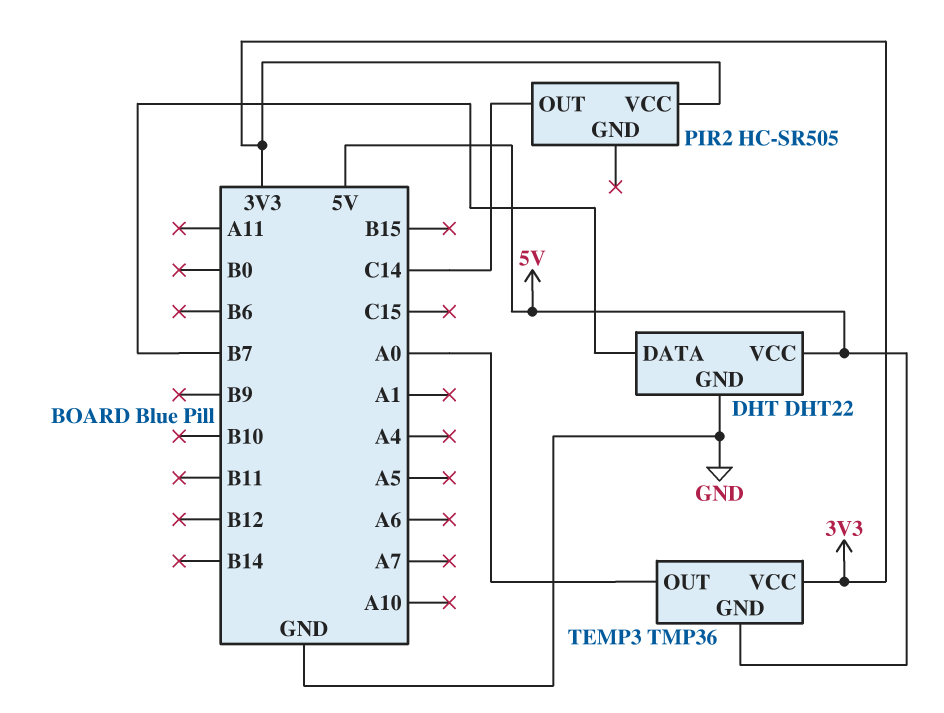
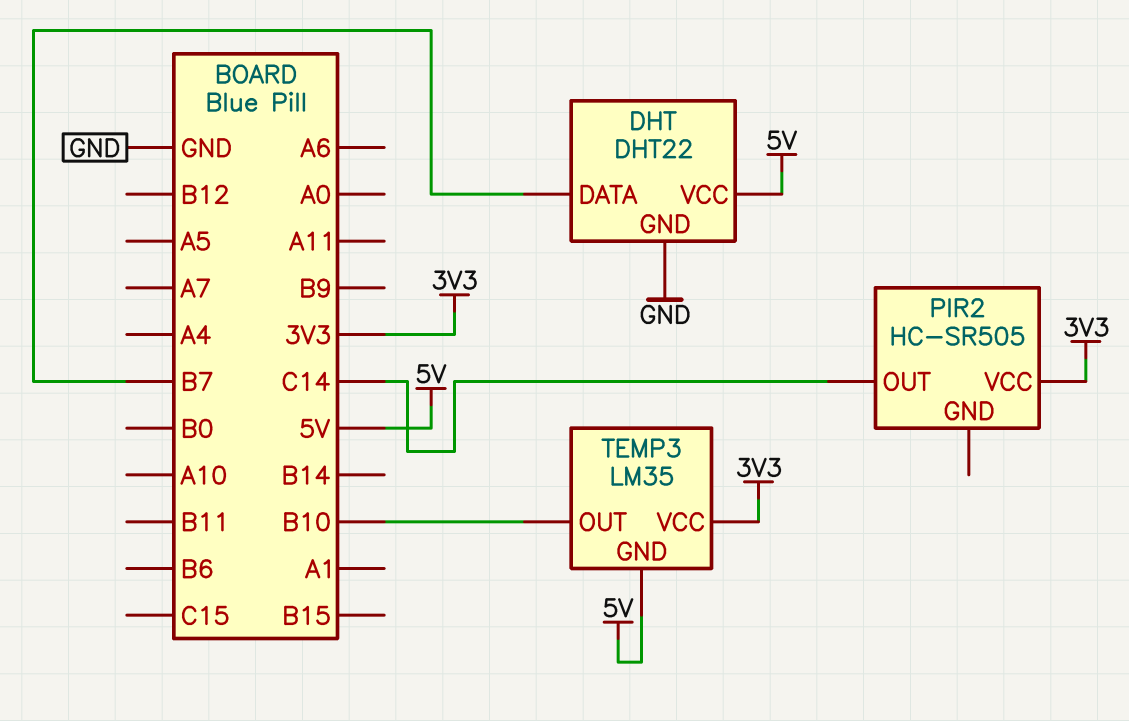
TEMP3: TMP36 -> LM35
TEMP3 pin OUT: A0 -> B10

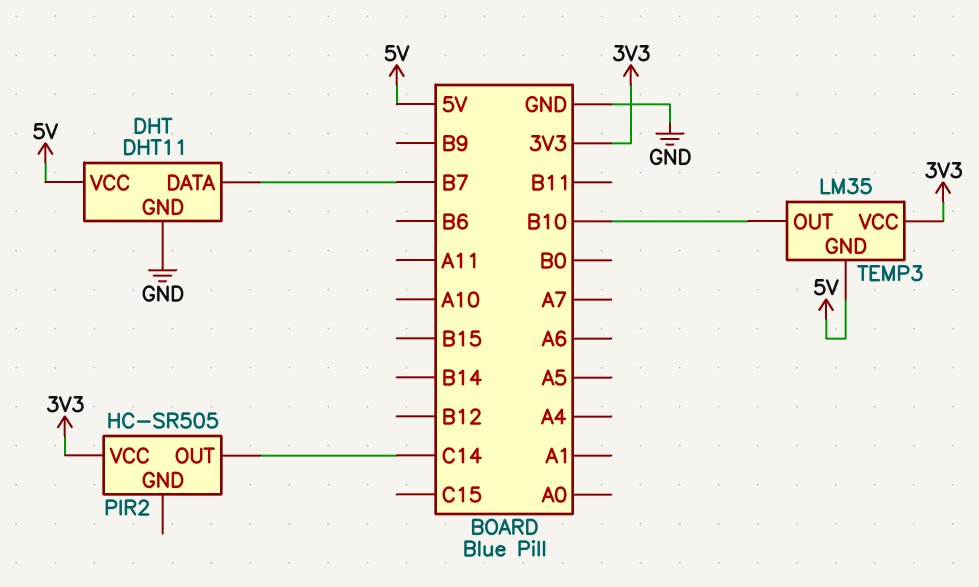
DHT: DHT22 -> DHT11

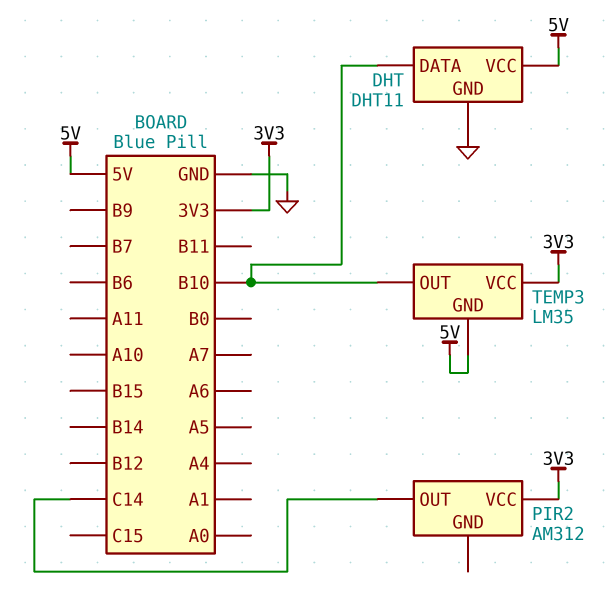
DHT pin DATA: B7 -> B10
PIR2: HC-SR505 -> AM312

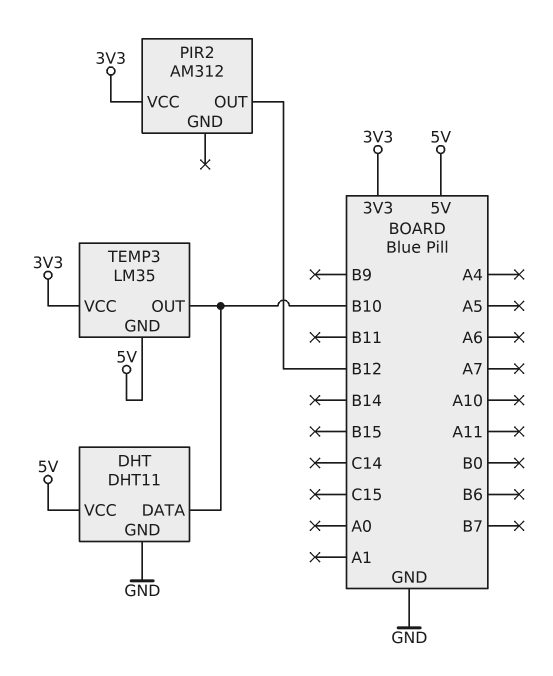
PIR2 pin OUT: C14 -> B12

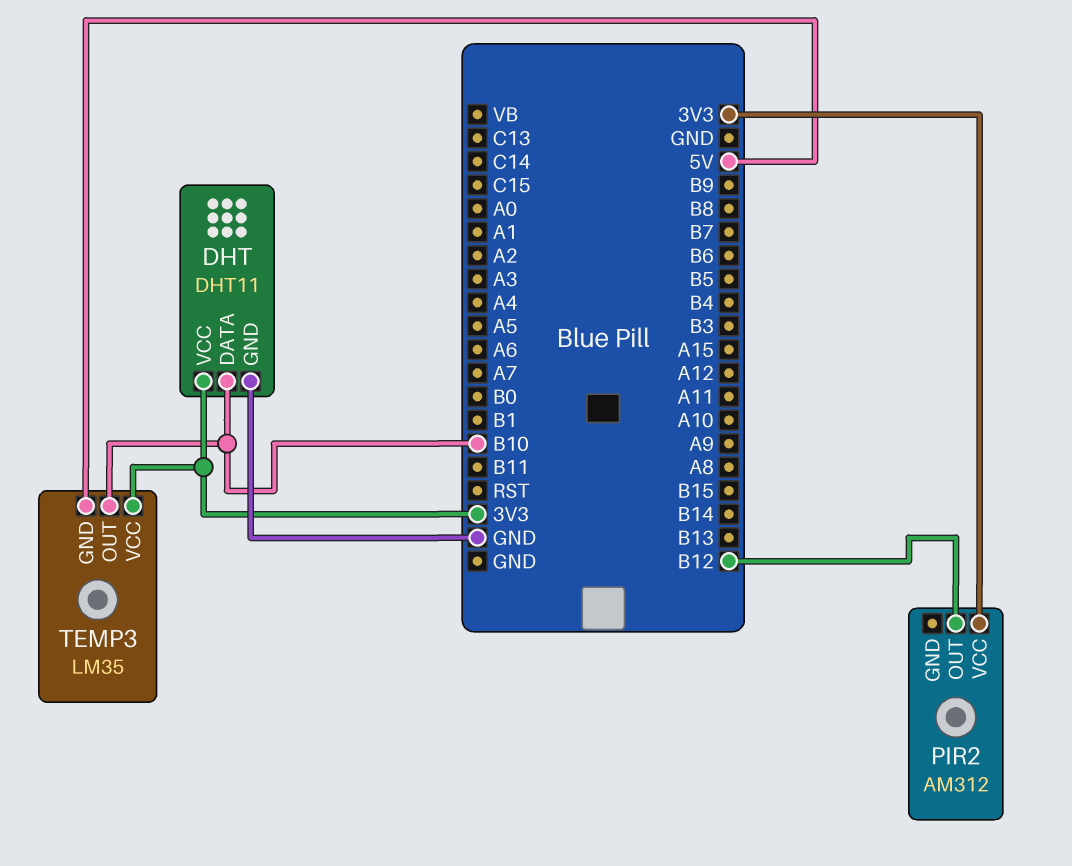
DHT pin VCC: 5V -> 3V3

